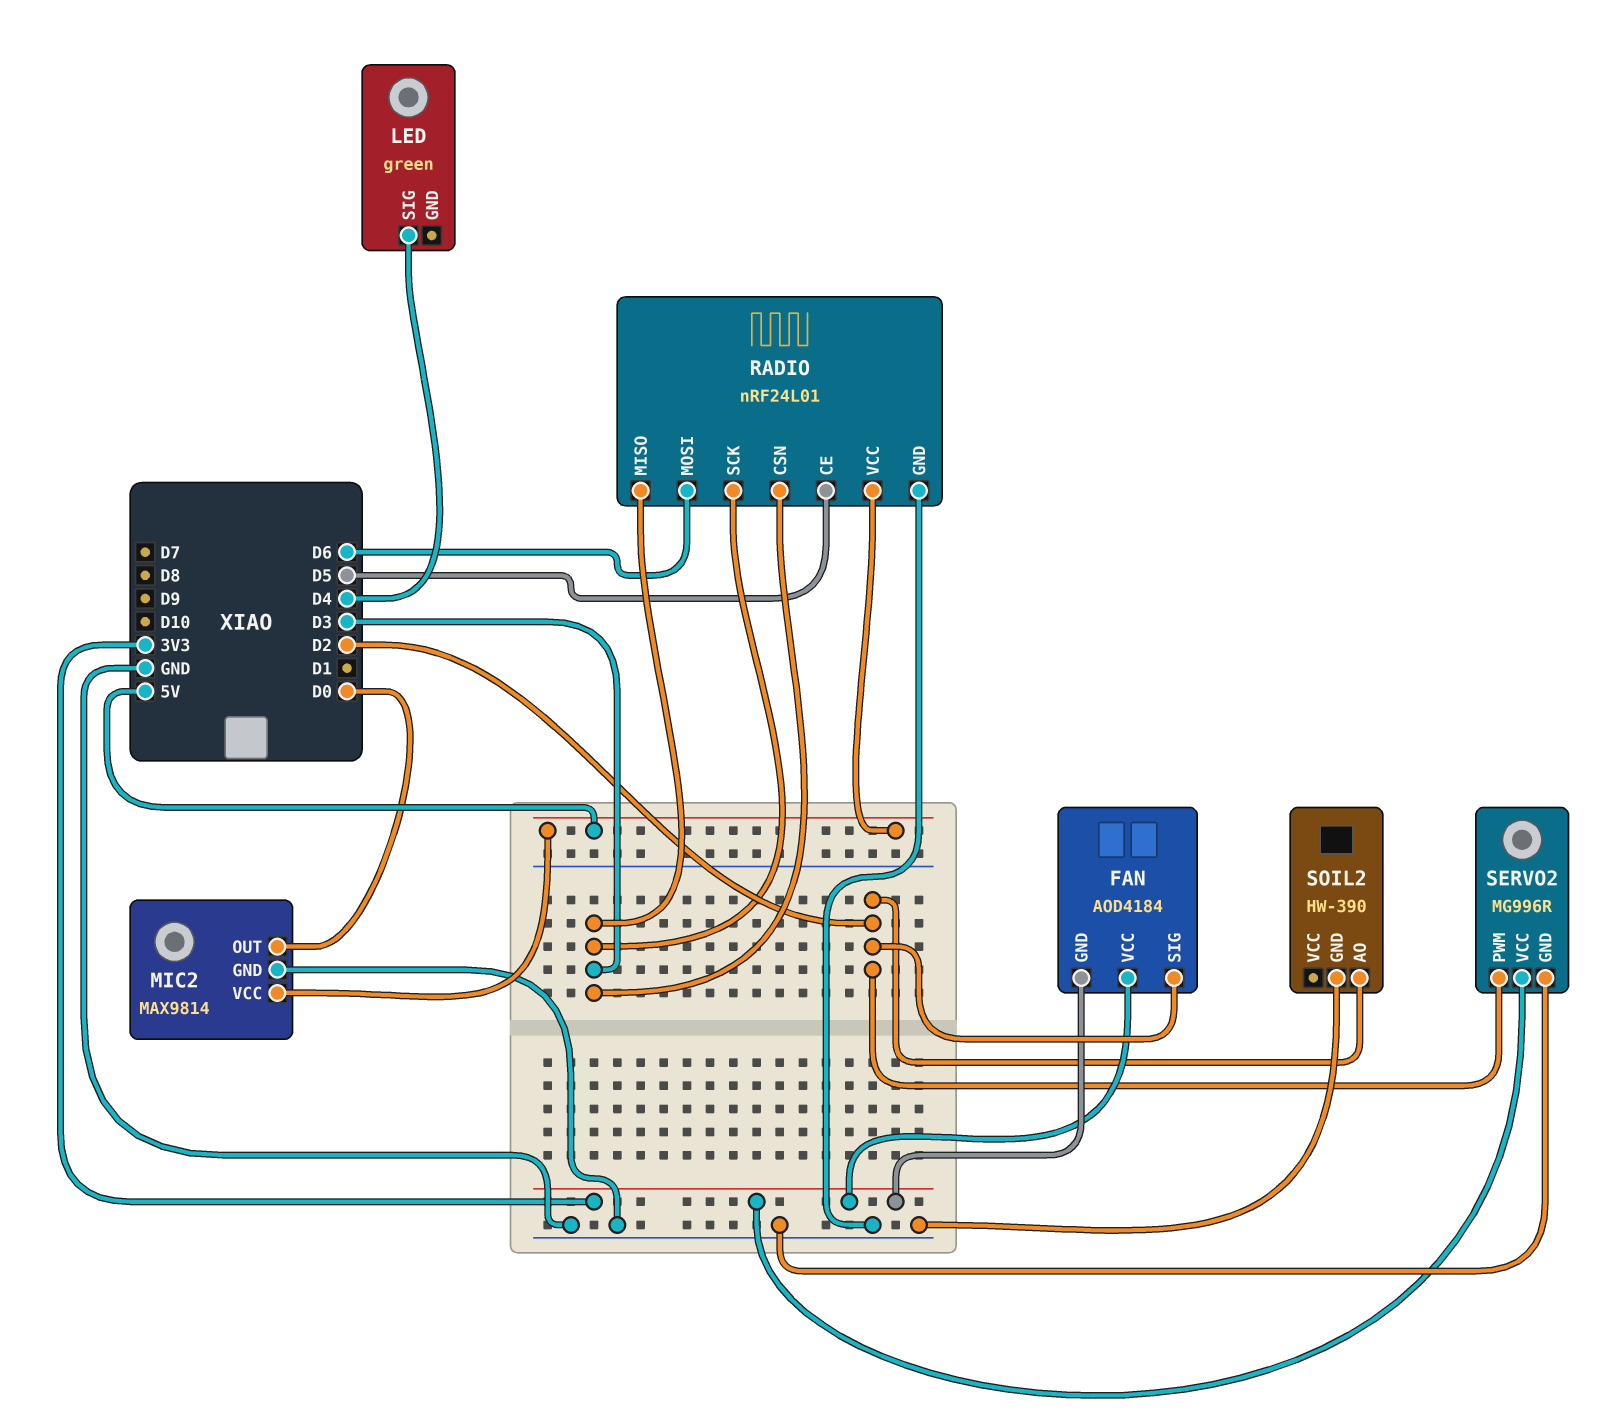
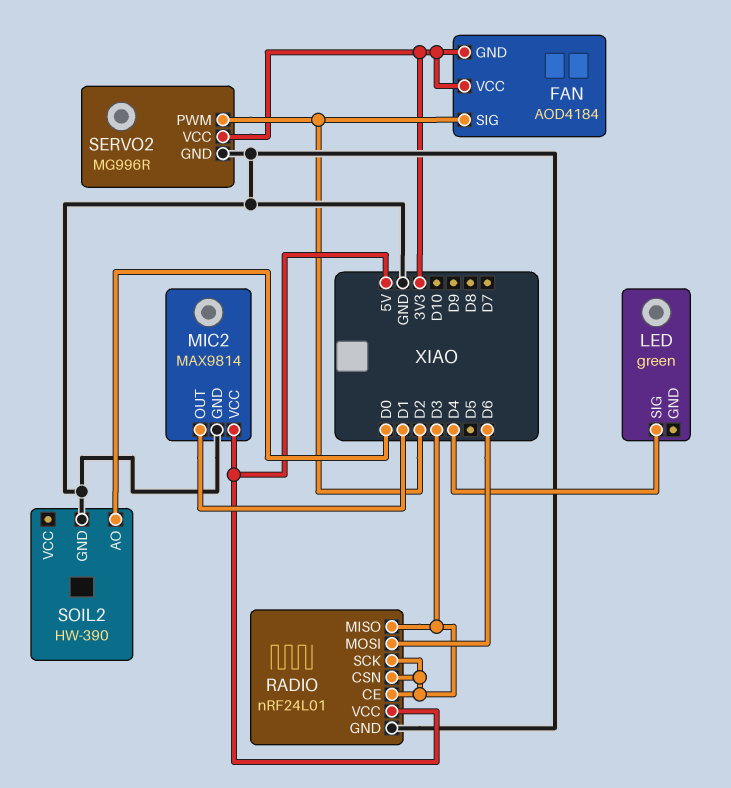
MIC2 pin OUT: D0 -> D1
RADIO pin CE: D5 -> D3
SOIL2 pin AO: D2 -> D0

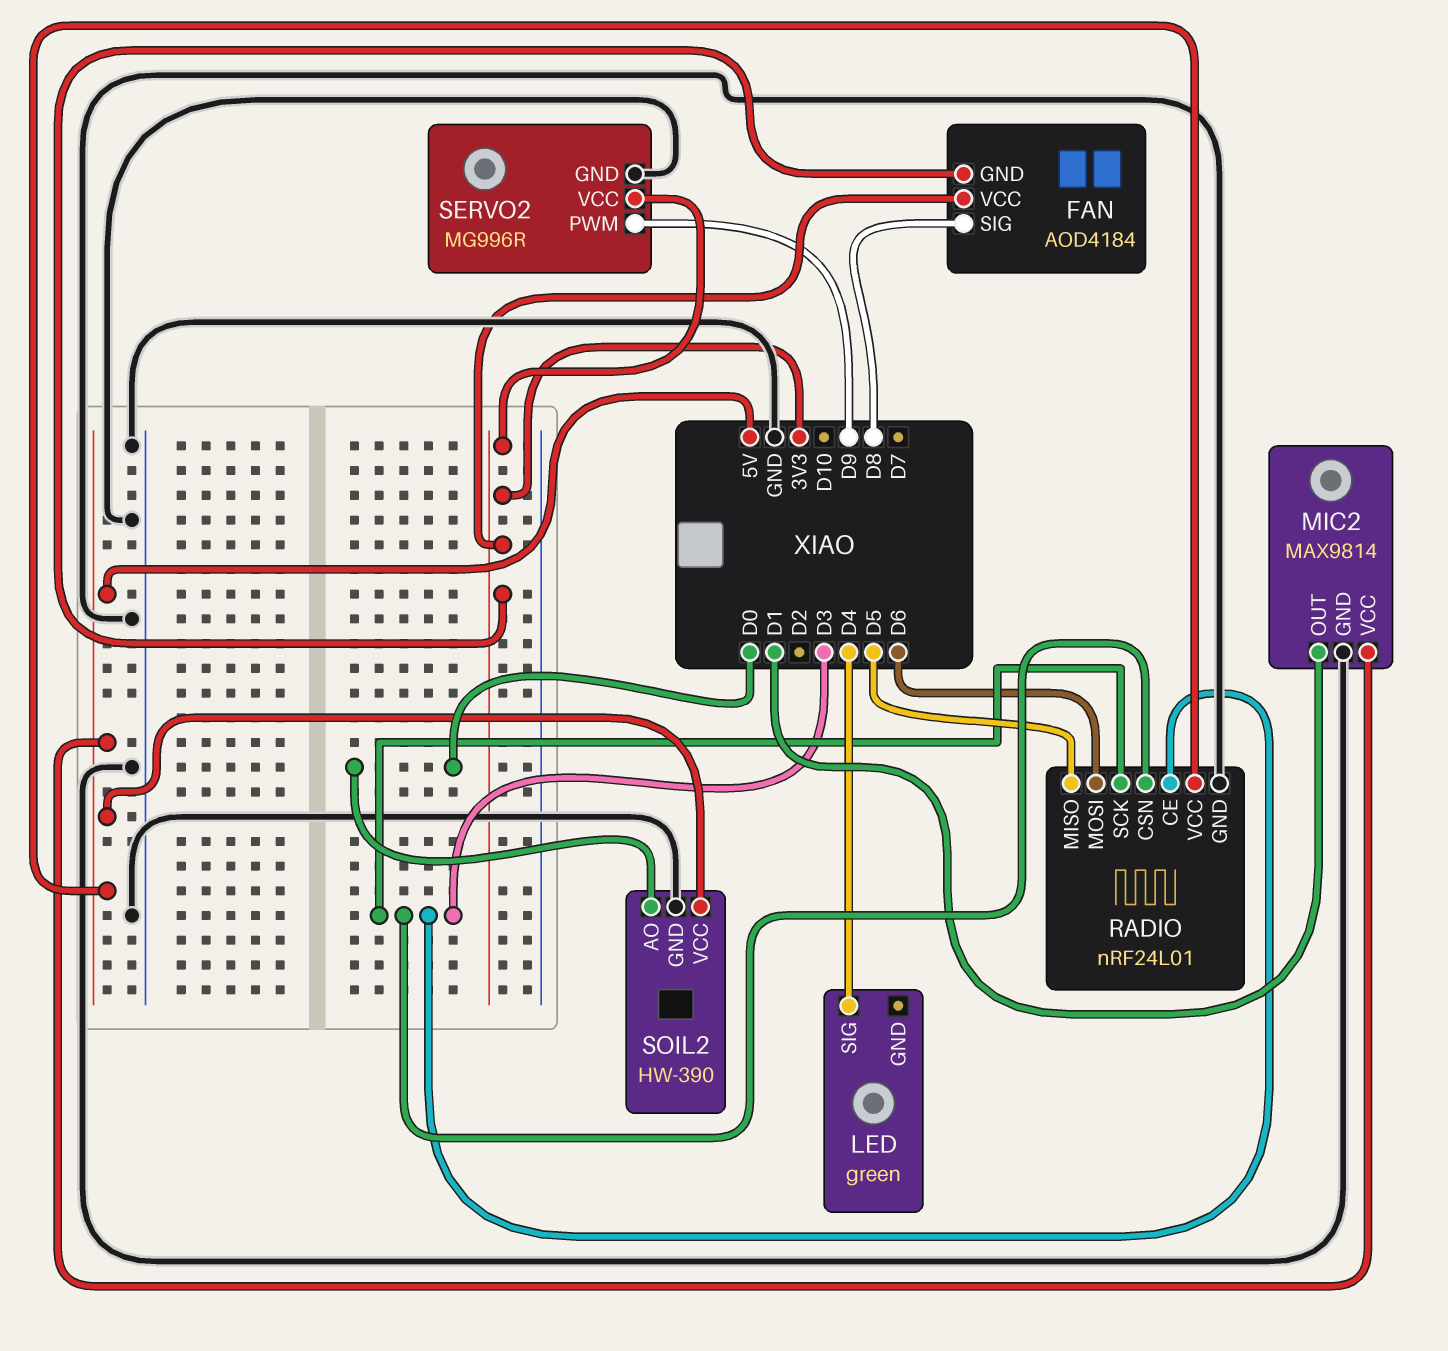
FAN pin SIG: D2 -> D8
RADIO pin MISO: D3 -> D5
SERVO2 pin PWM: D2 -> D9
SOIL2 pin VCC: none -> 5V

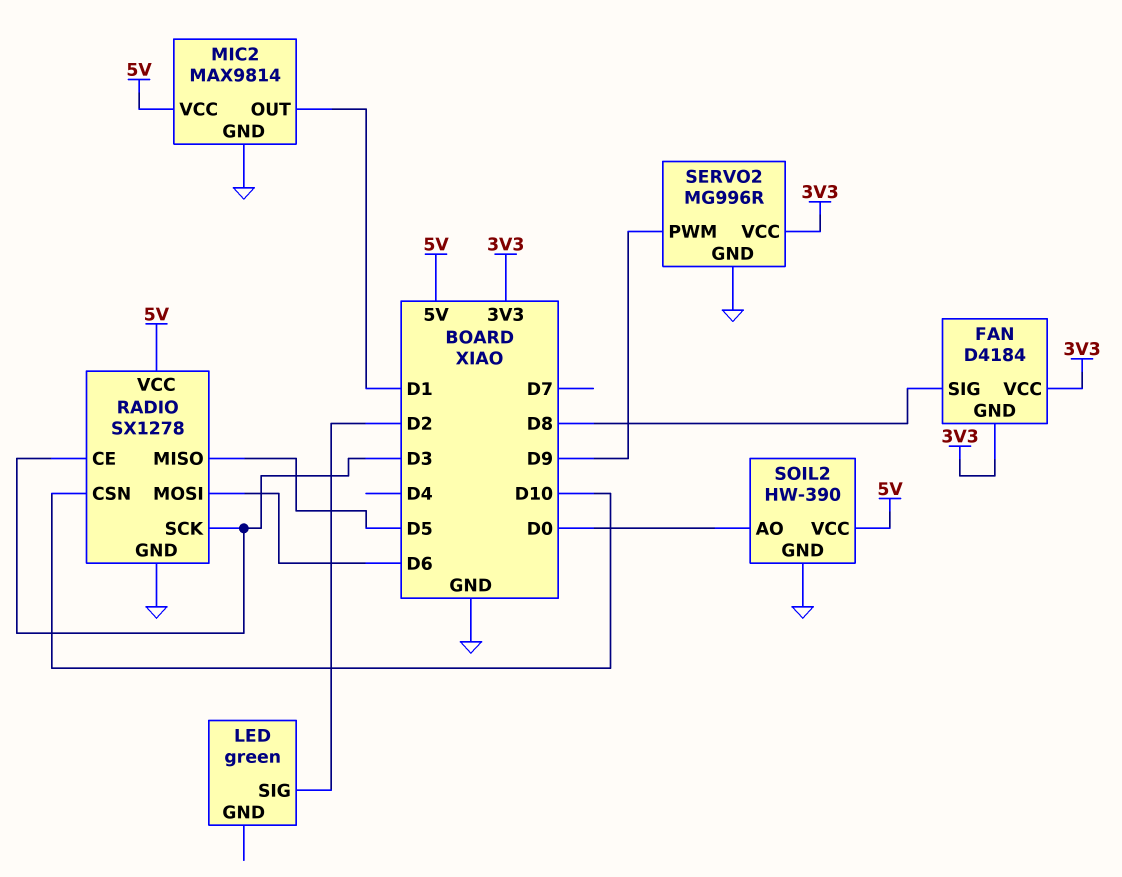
FAN: AOD4184 -> D4184
LED pin SIG: D4 -> D2
RADIO: nRF24L01 -> SX1278
RADIO pin CSN: D3 -> D10

